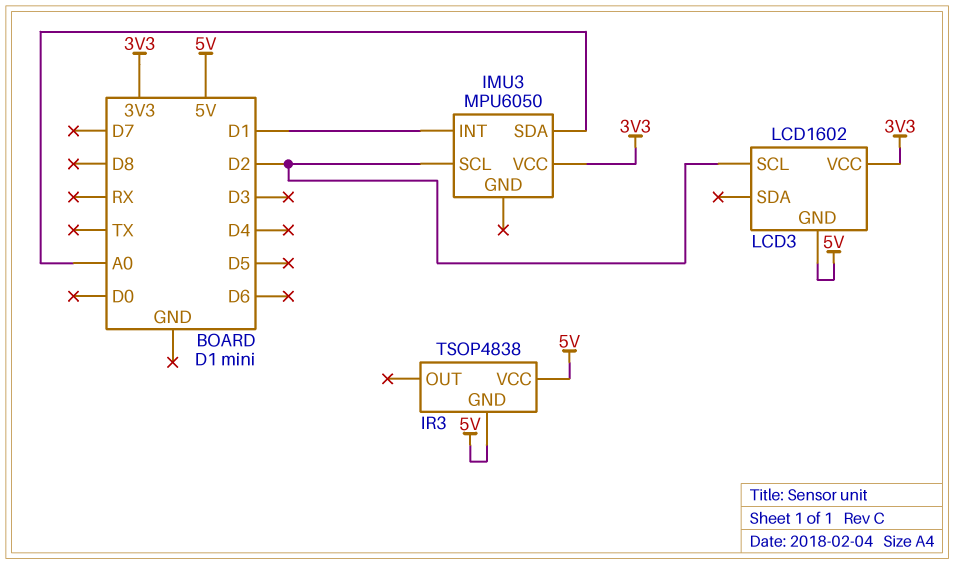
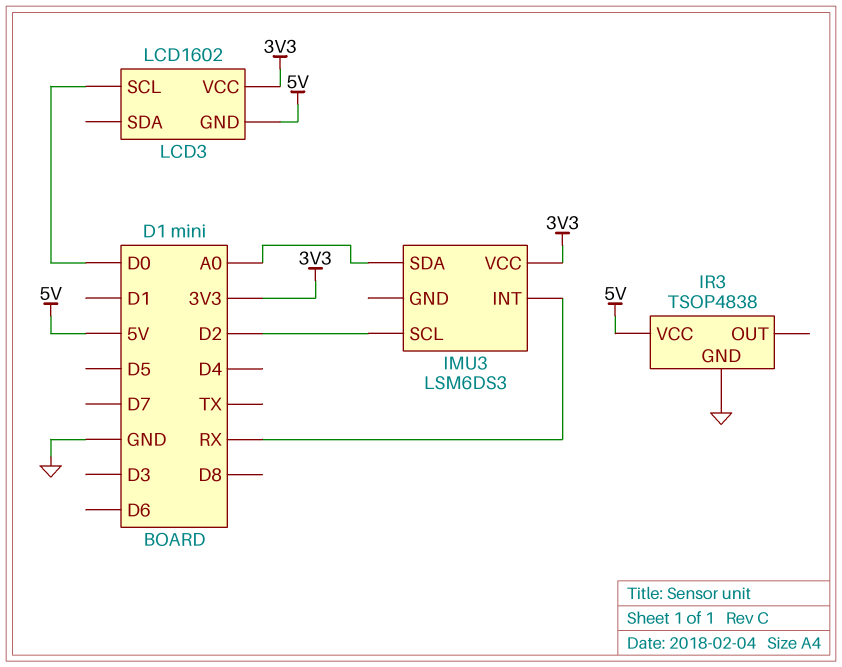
IMU3: MPU6050 -> LSM6DS3
IMU3 pin INT: D1 -> RX
IR3 pin GND: 5V -> GND
LCD3 pin SCL: D2 -> D0

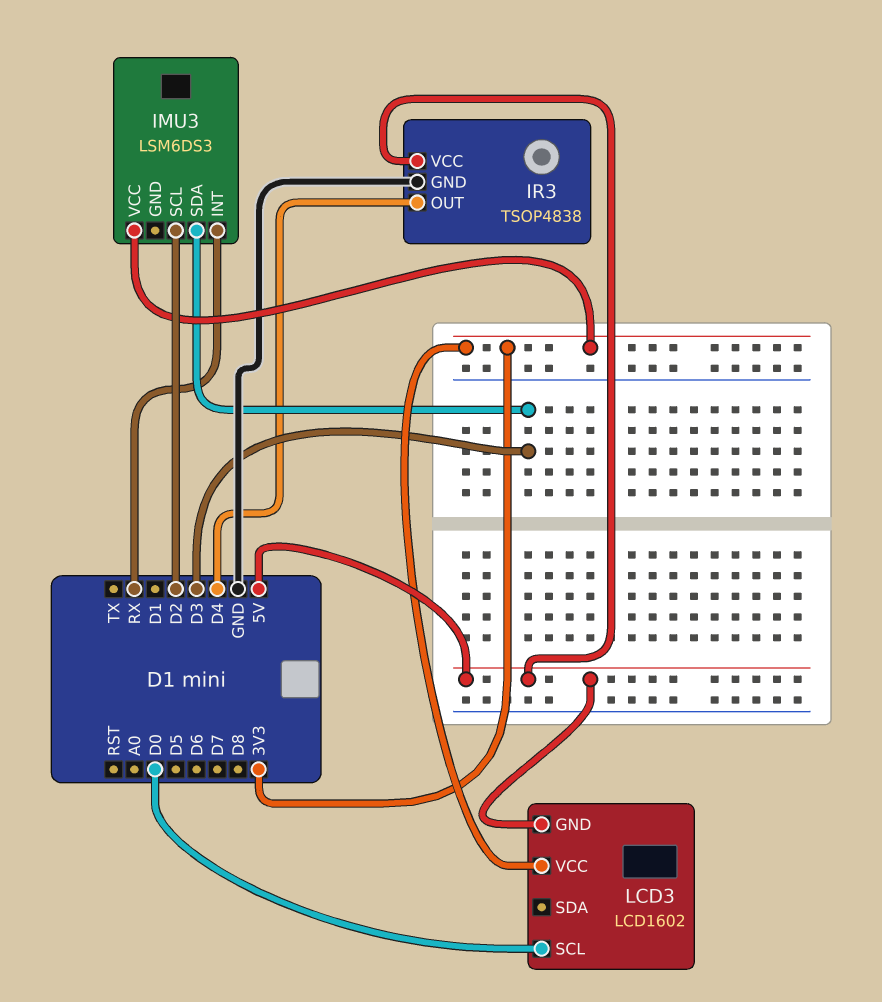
IMU3 pin SDA: A0 -> D3
IR3 pin OUT: none -> D4

